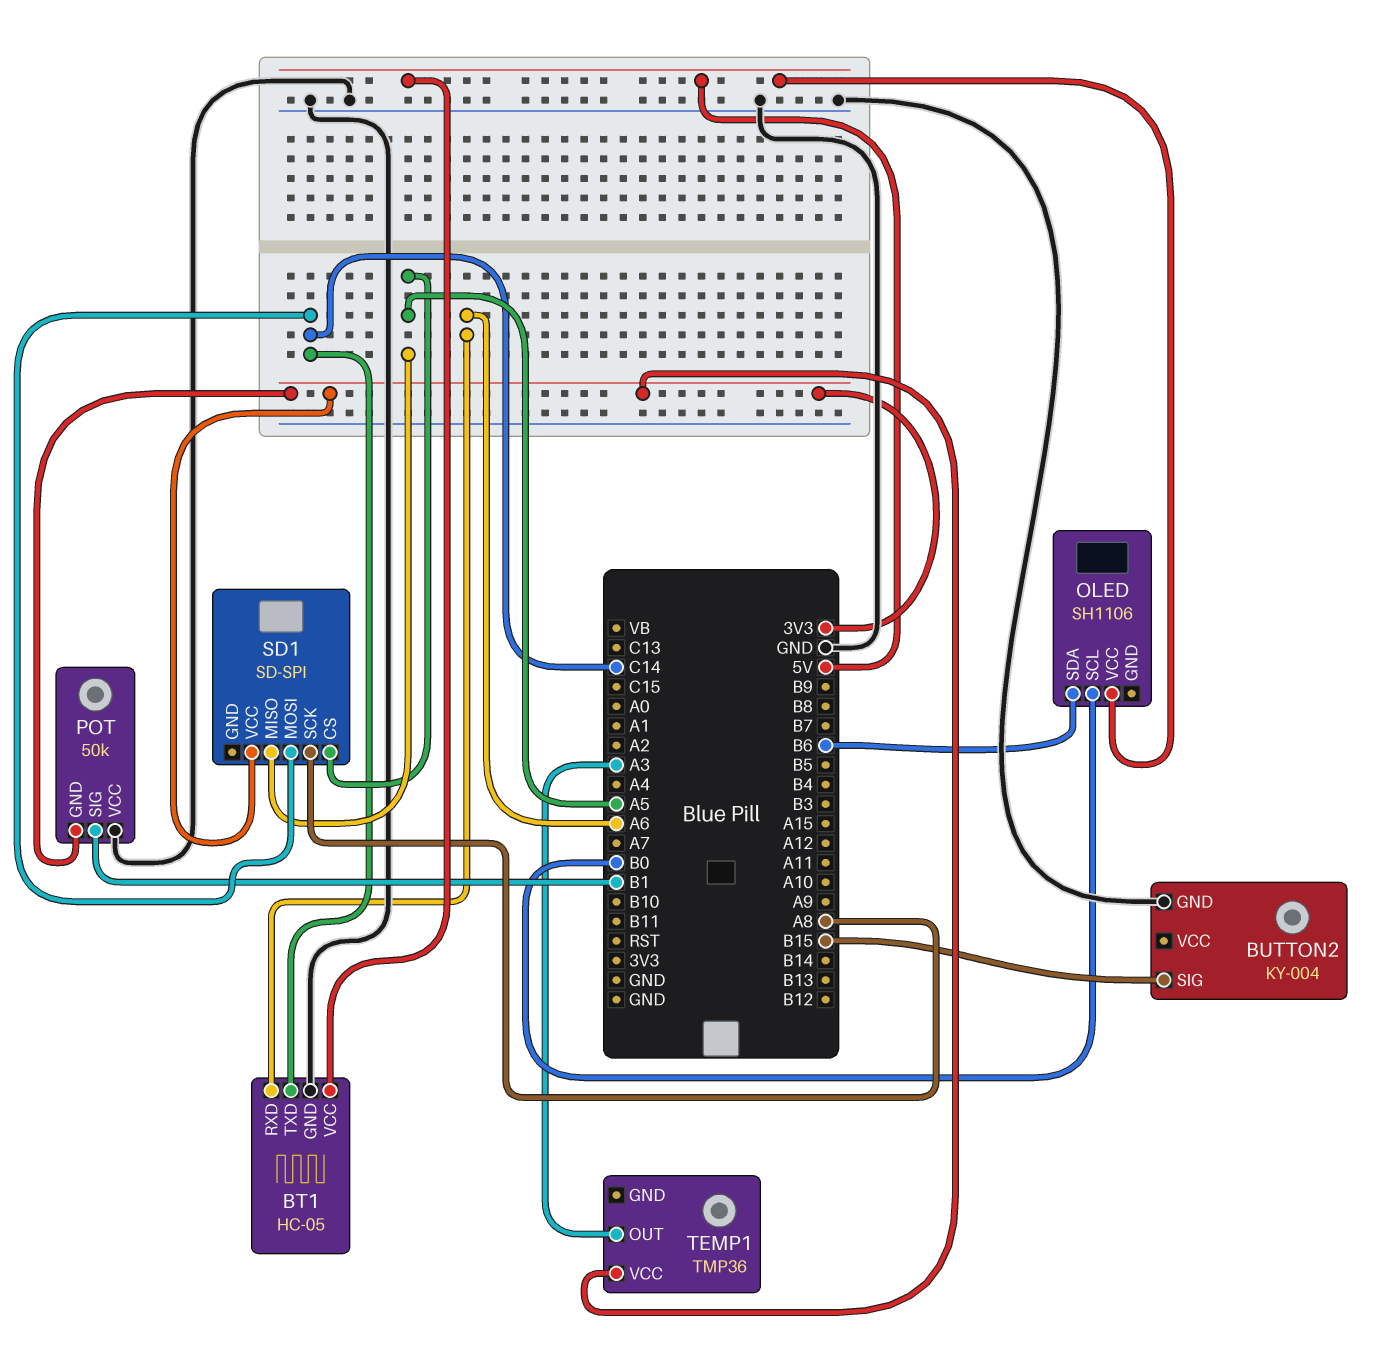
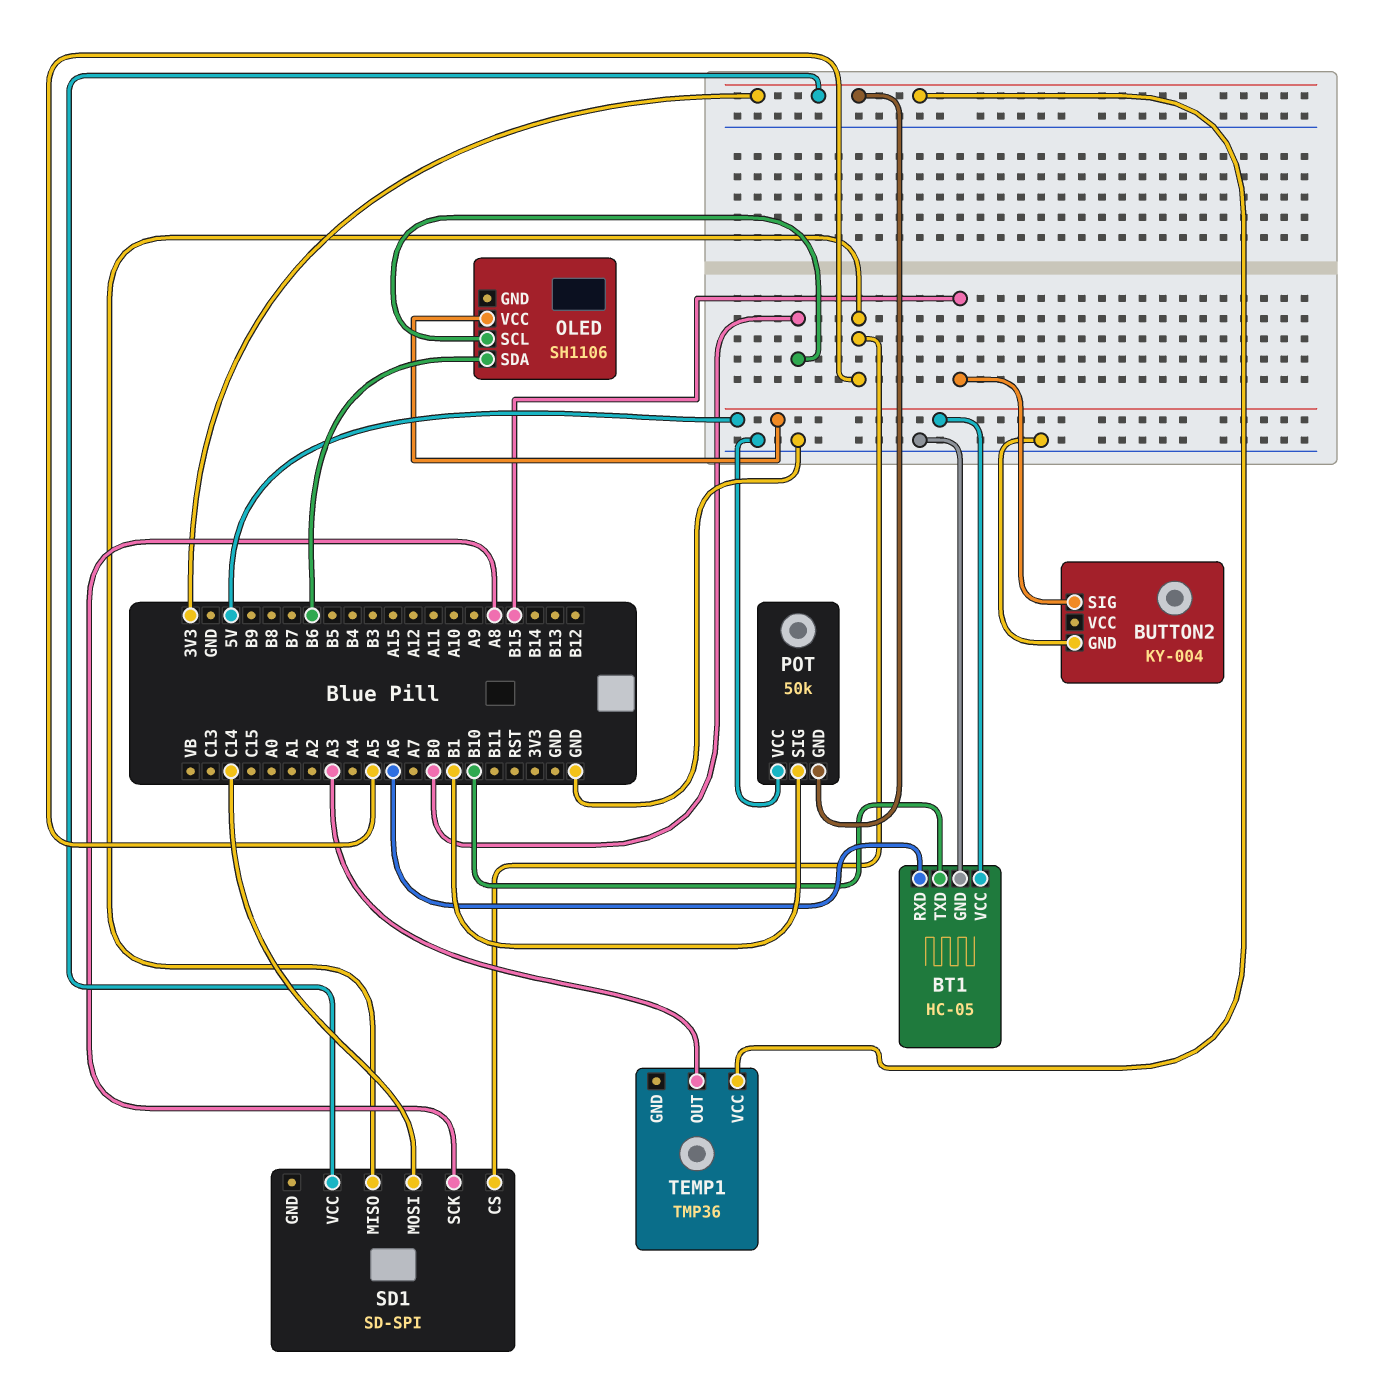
BT1 pin TXD: C14 -> B10

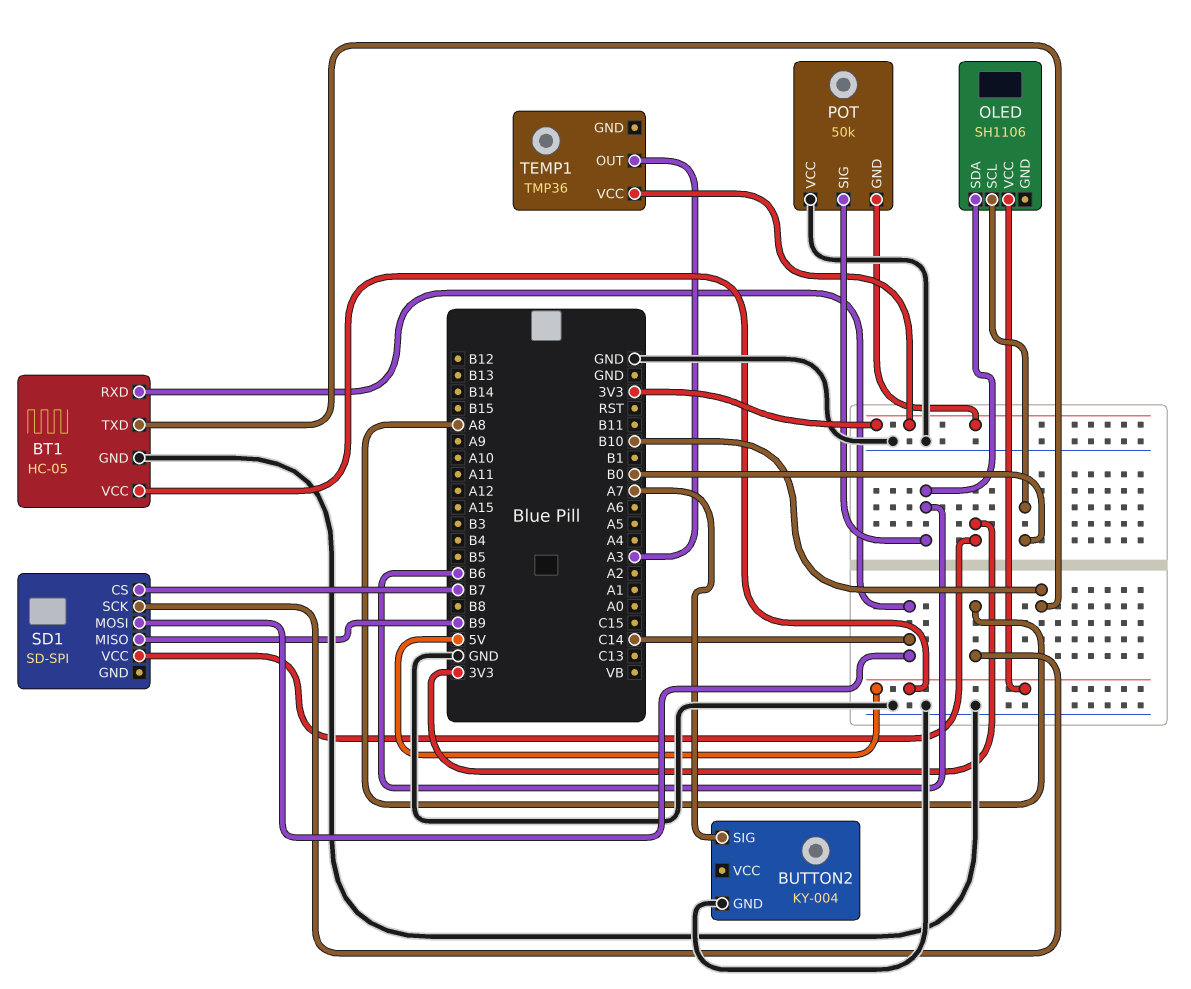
BT1 pin RXD: A6 -> C14
BUTTON2 pin SIG: B15 -> A7
POT pin SIG: B1 -> B6
SD1 pin CS: A5 -> B7
SD1 pin MISO: A5 -> B9

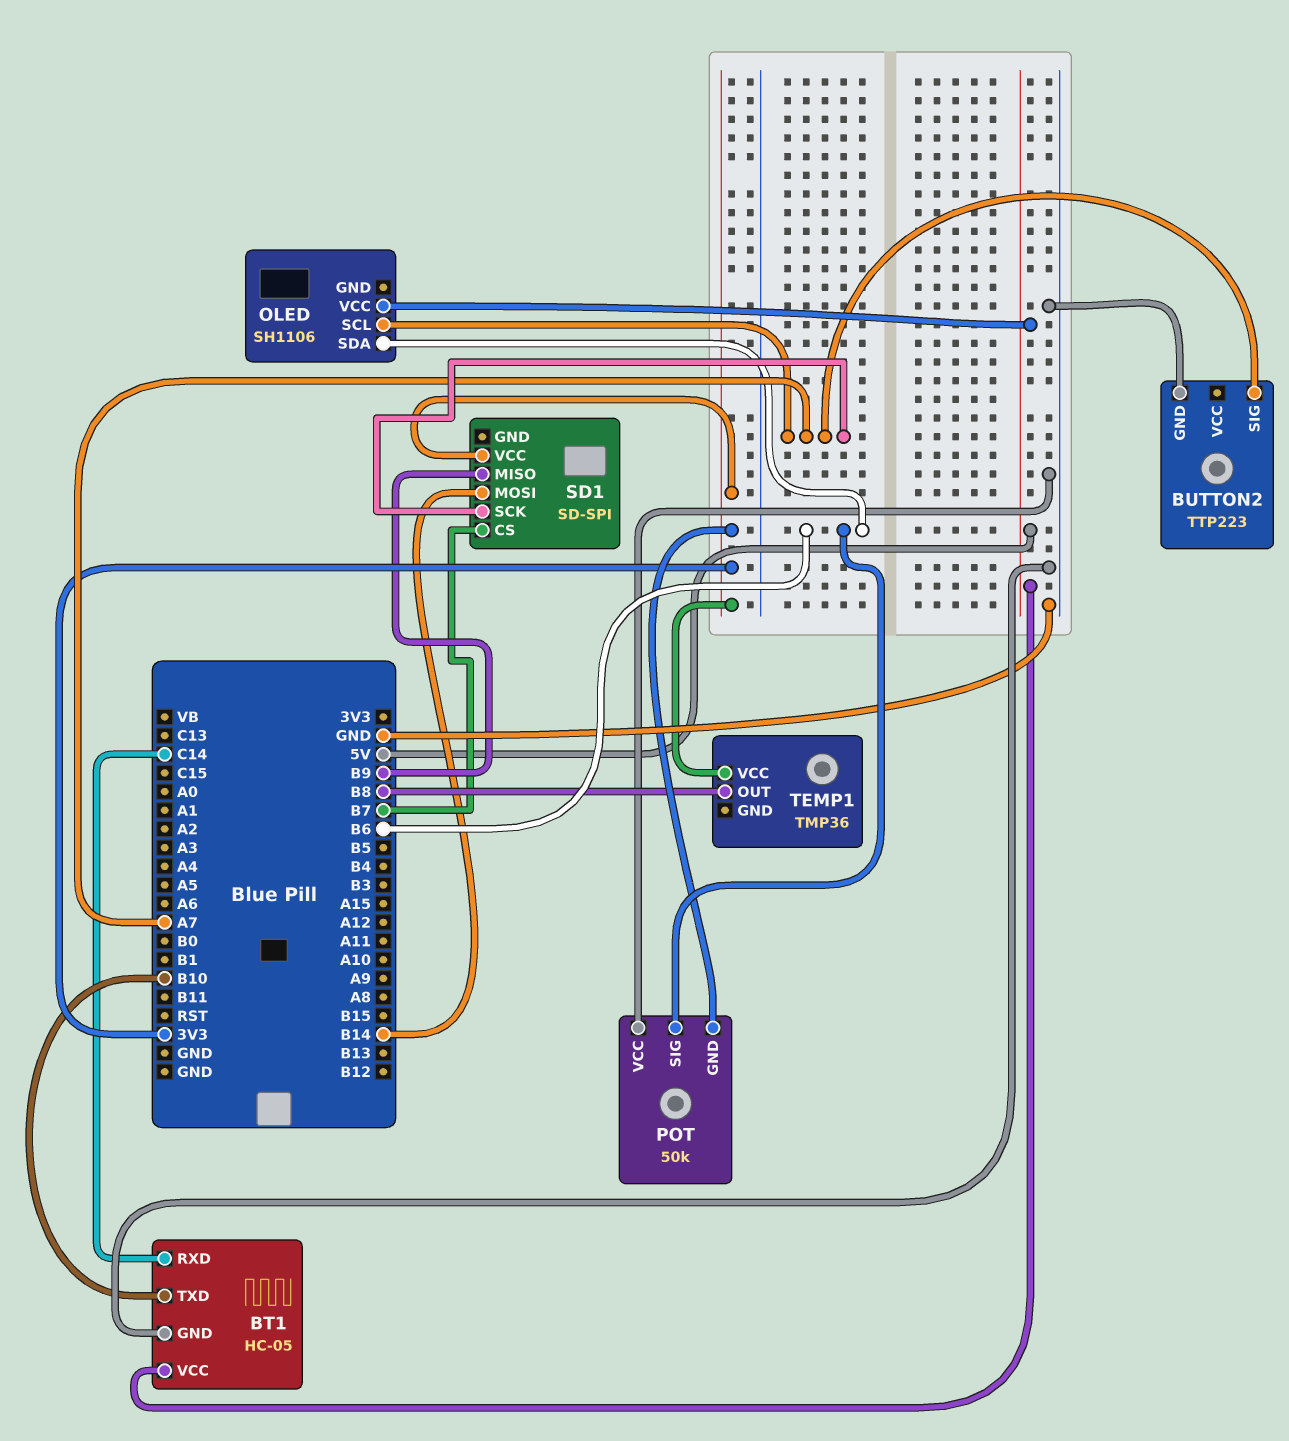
BUTTON2: KY-004 -> TTP223
OLED pin SCL: B0 -> A7
SD1 pin MOSI: C14 -> B14
SD1 pin SCK: A8 -> A7
TEMP1 pin OUT: A3 -> B8

